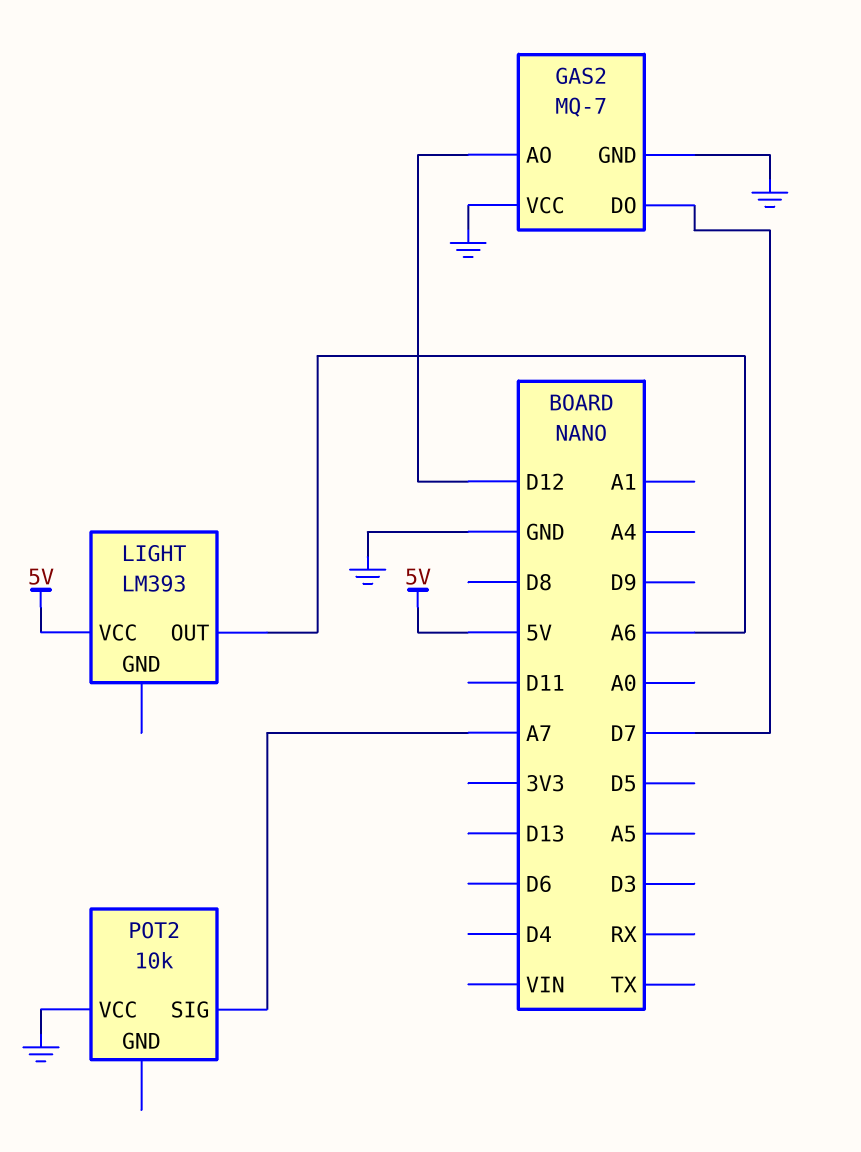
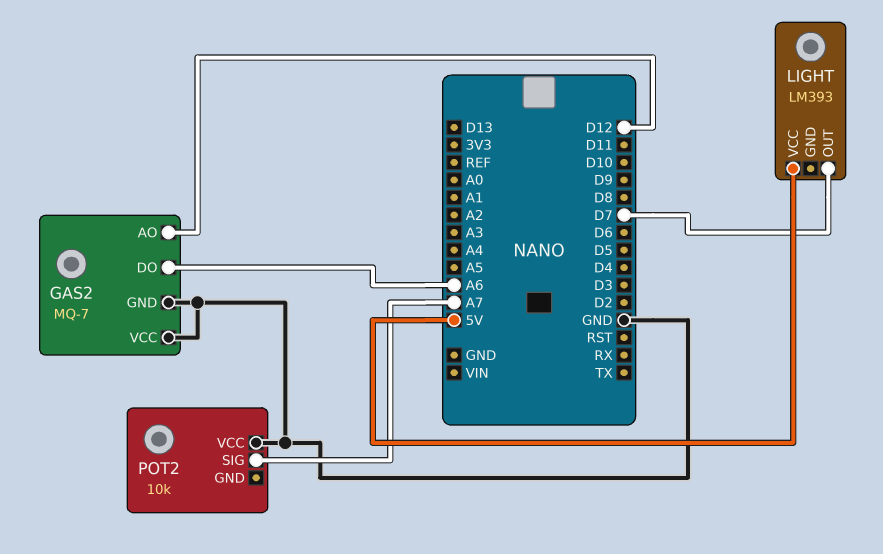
GAS2 pin DO: D7 -> A6
LIGHT pin OUT: A6 -> D7

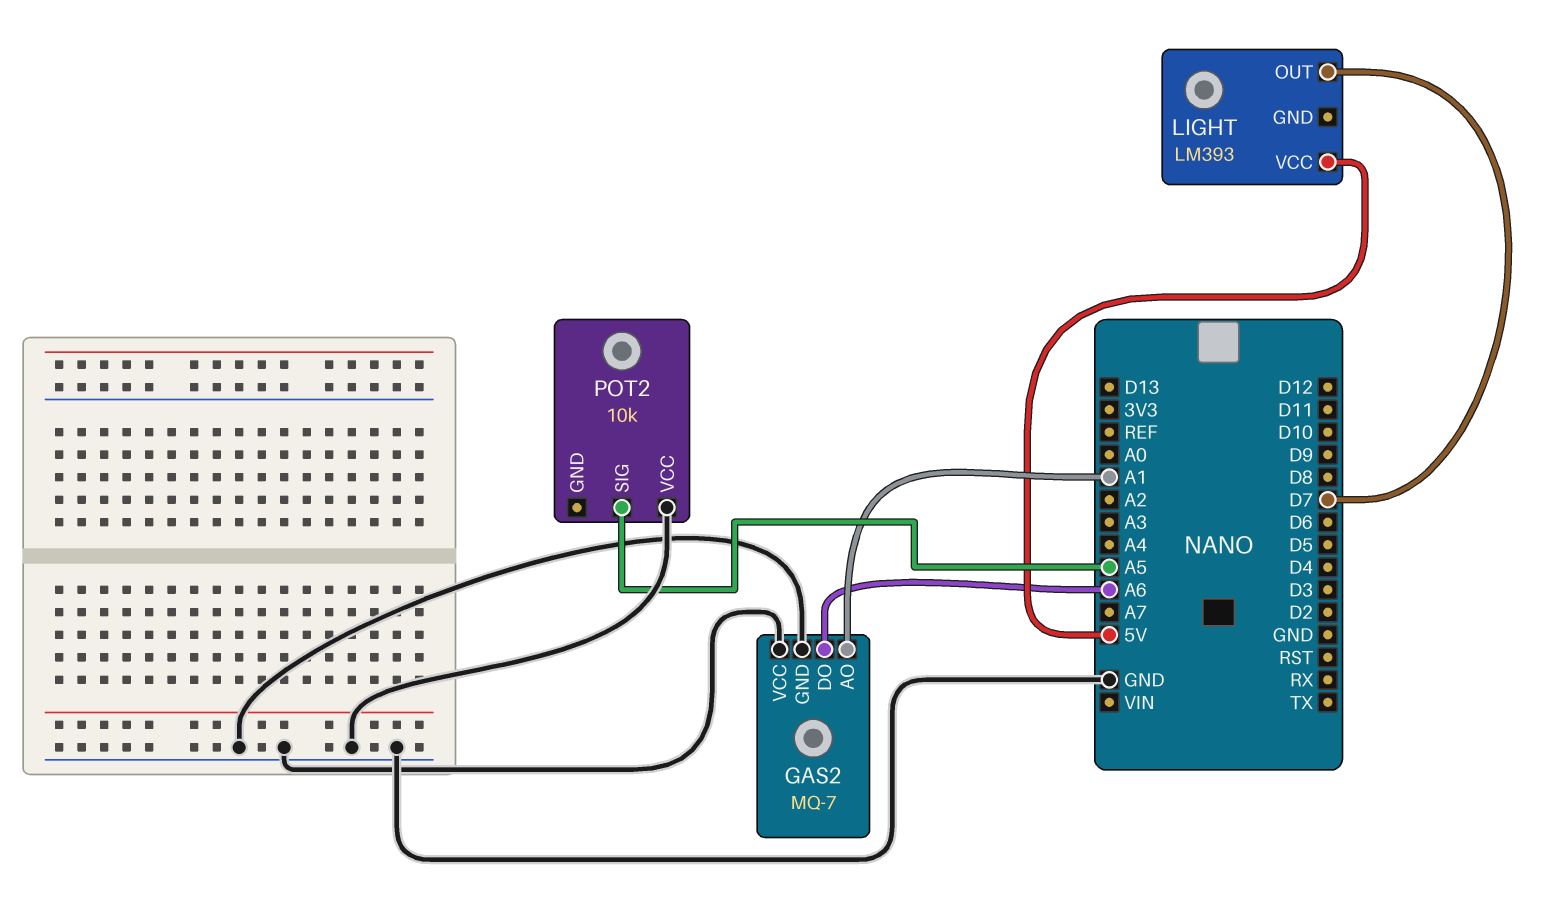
GAS2 pin AO: D12 -> A1
POT2 pin SIG: A7 -> A5

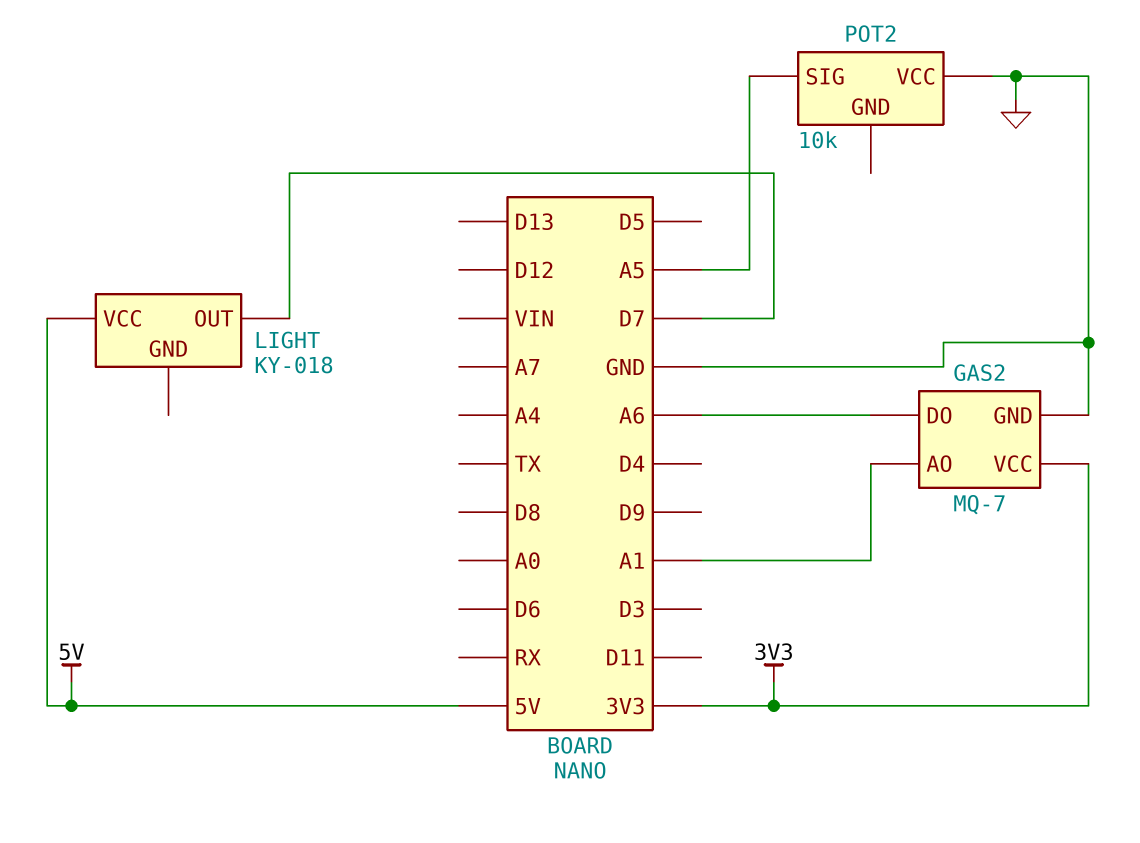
GAS2 pin VCC: GND -> 3V3
LIGHT: LM393 -> KY-018

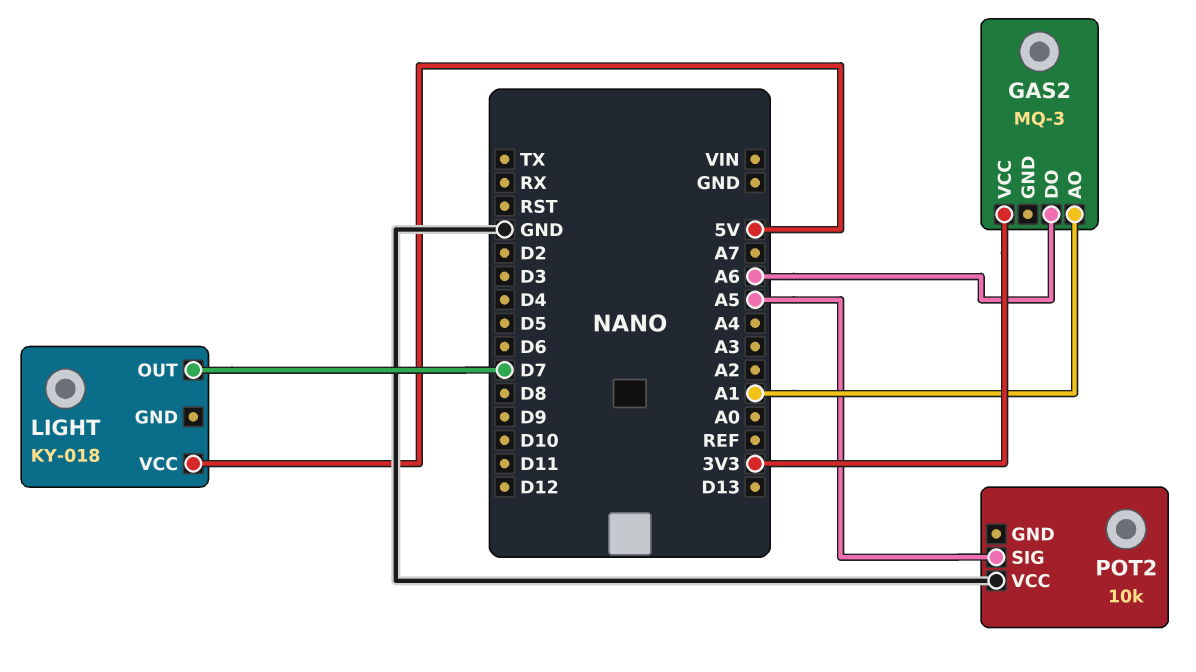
GAS2: MQ-7 -> MQ-3
GAS2 pin GND: GND -> none

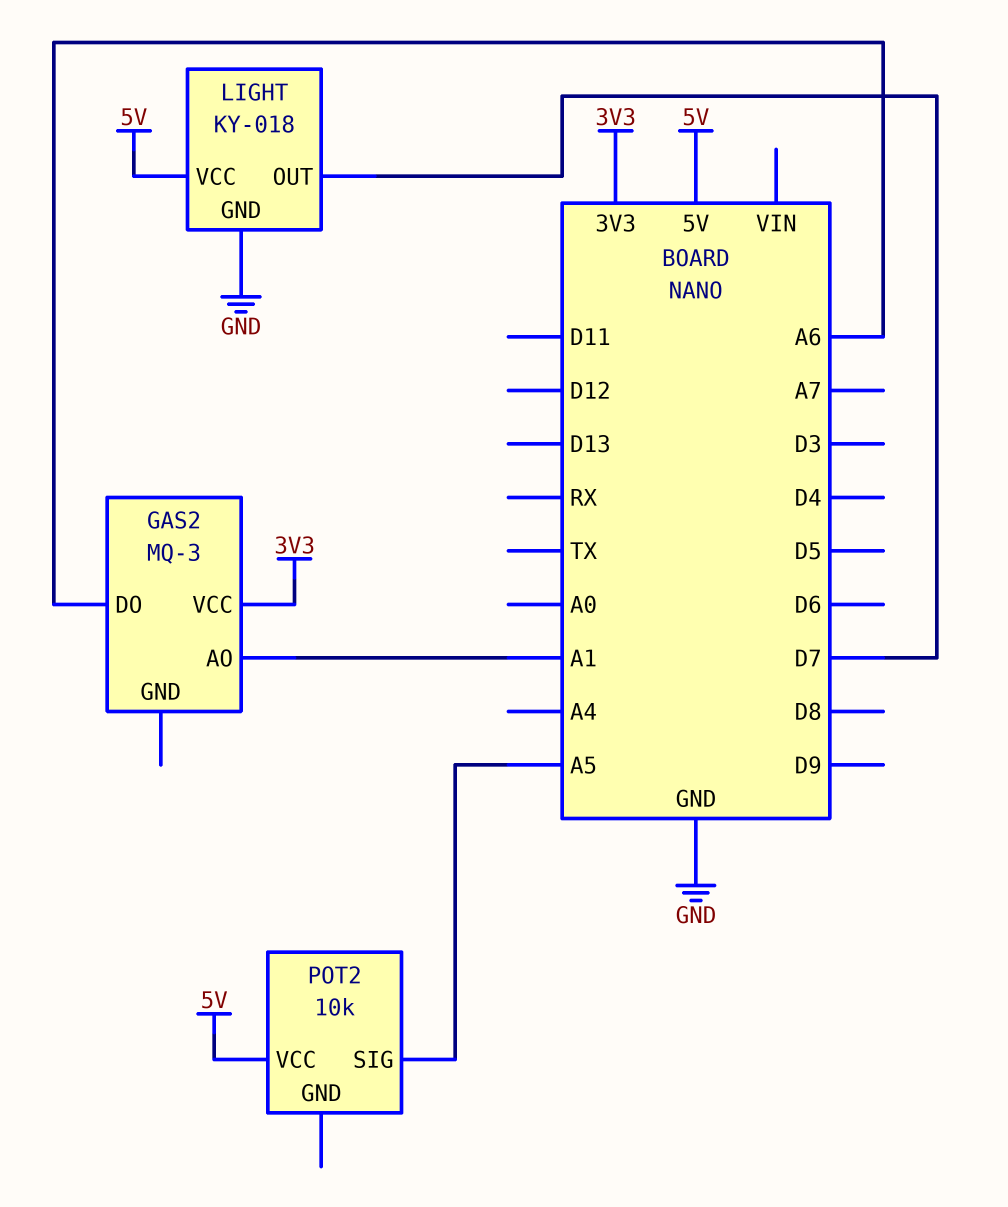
LIGHT pin GND: none -> GND
POT2 pin VCC: GND -> 5V

